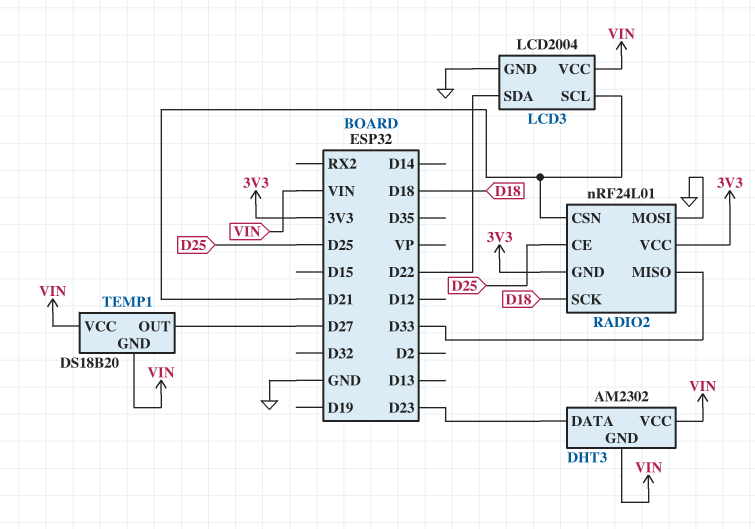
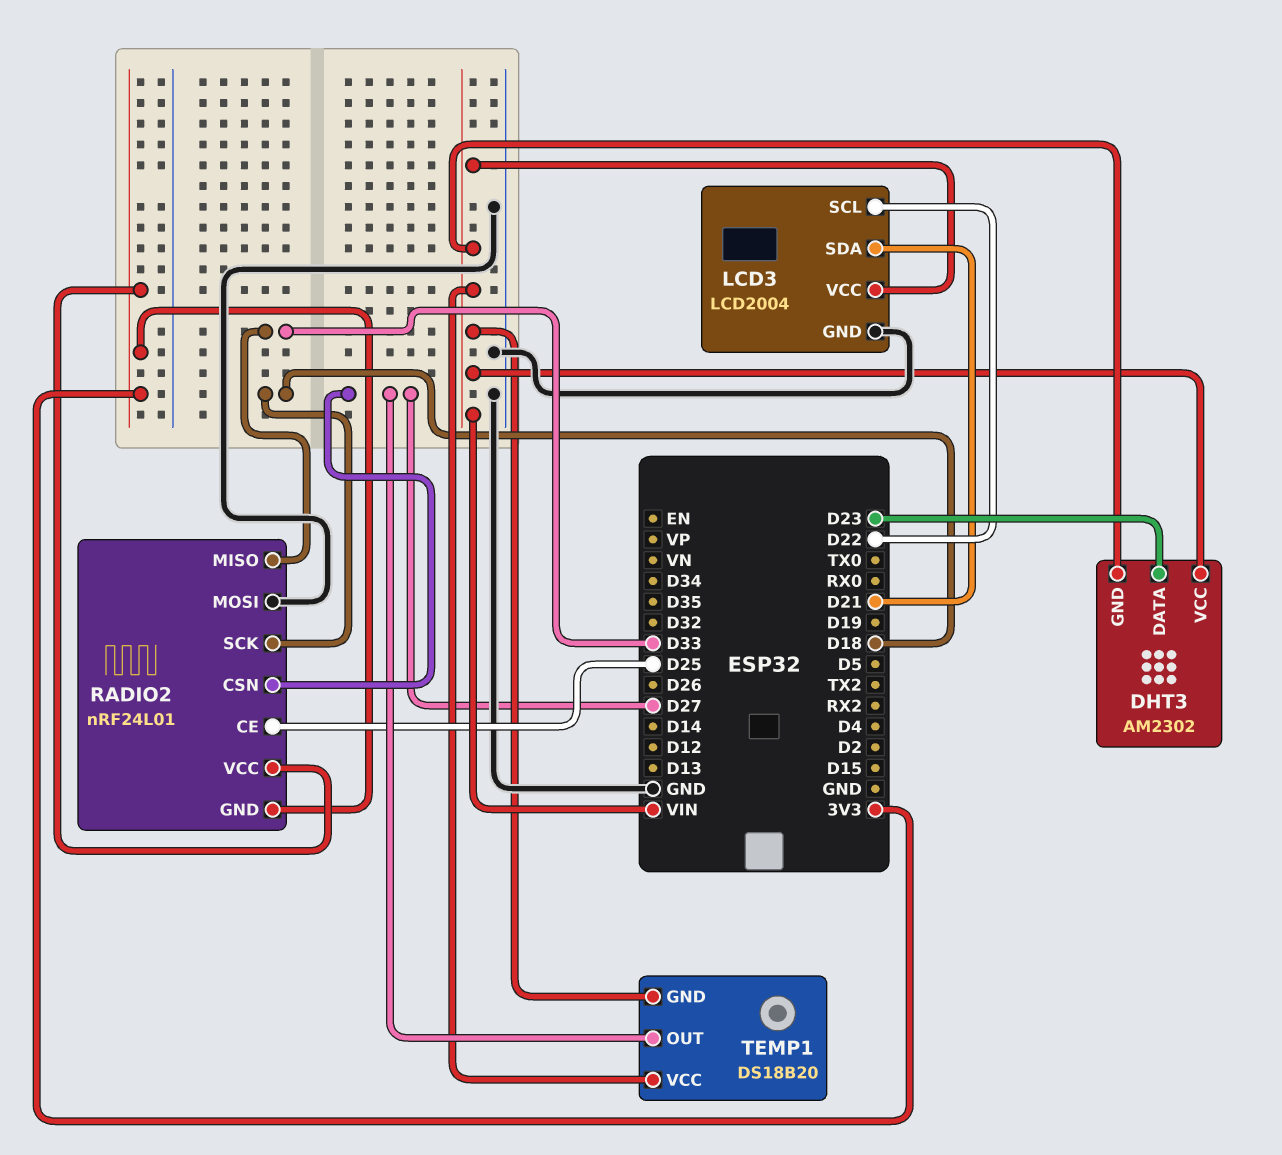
LCD3 pin SCL: D21 -> D22
LCD3 pin SDA: D22 -> D21
RADIO2 pin CSN: D21 -> D27

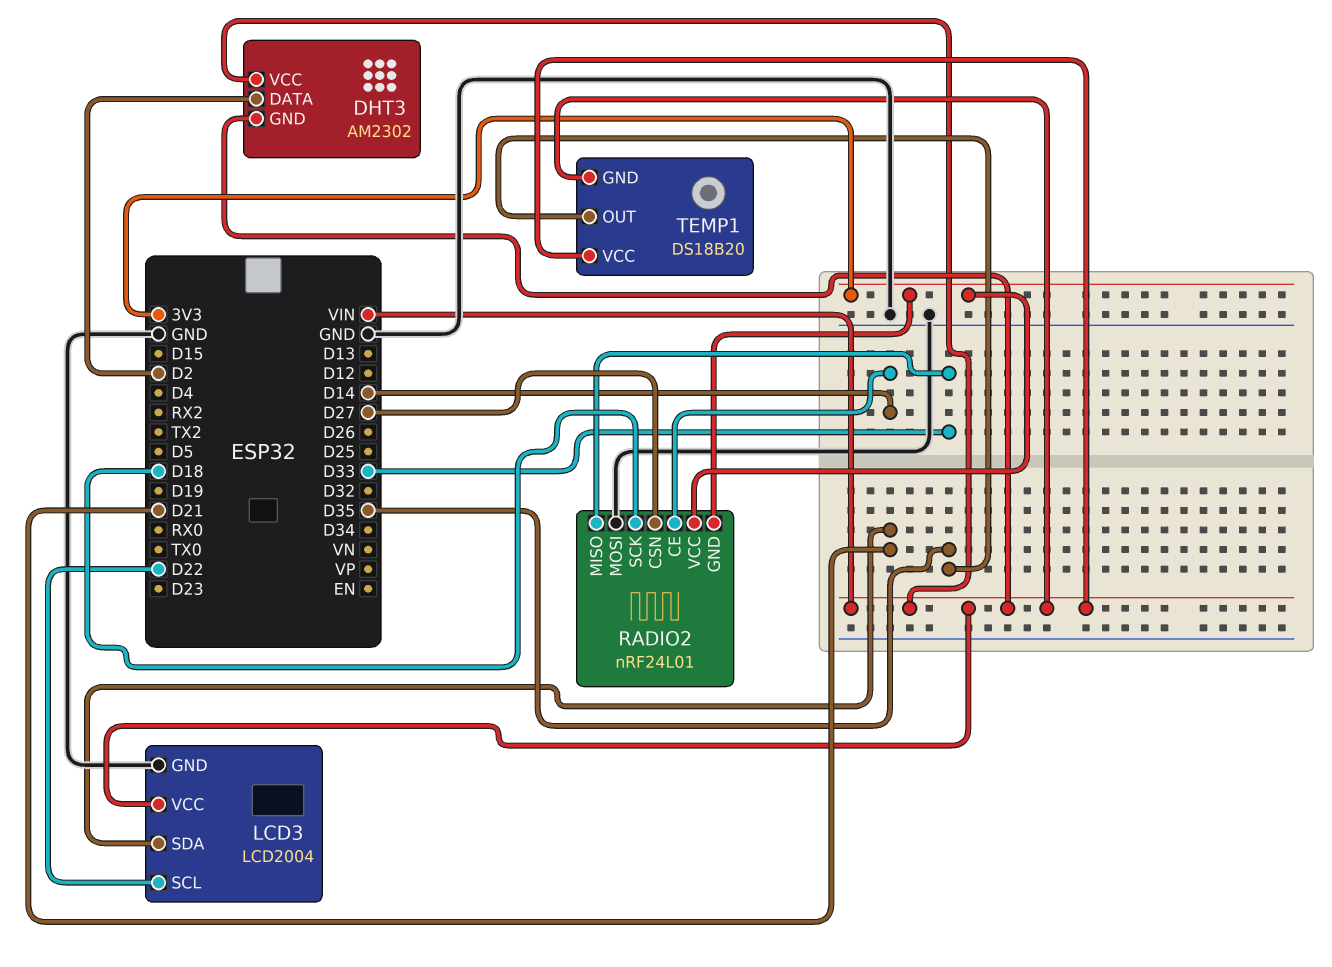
DHT3 pin DATA: D23 -> D2
RADIO2 pin CE: D25 -> D14
TEMP1 pin OUT: D27 -> D35

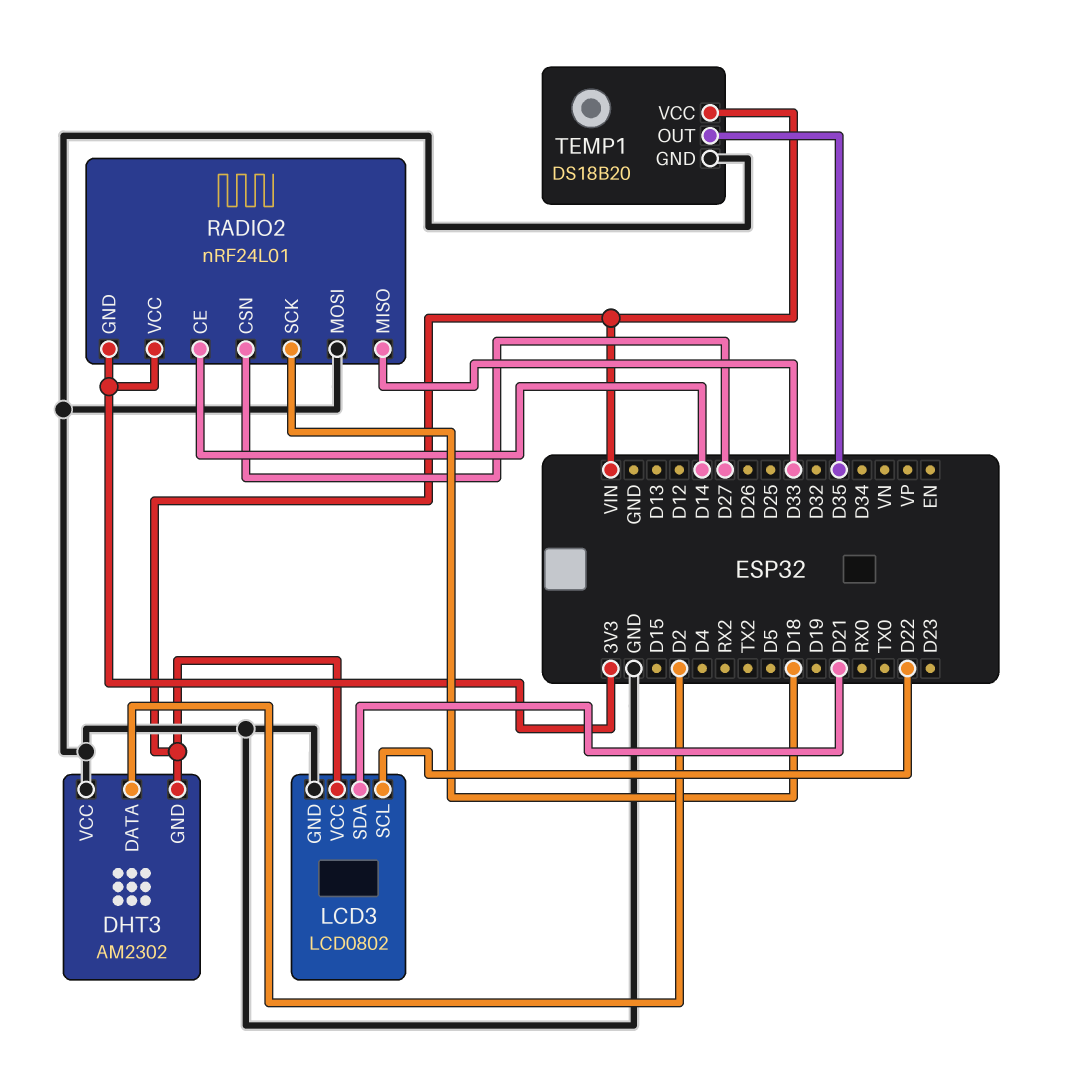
DHT3 pin VCC: VIN -> GND
LCD3: LCD2004 -> LCD0802
TEMP1 pin GND: VIN -> GND

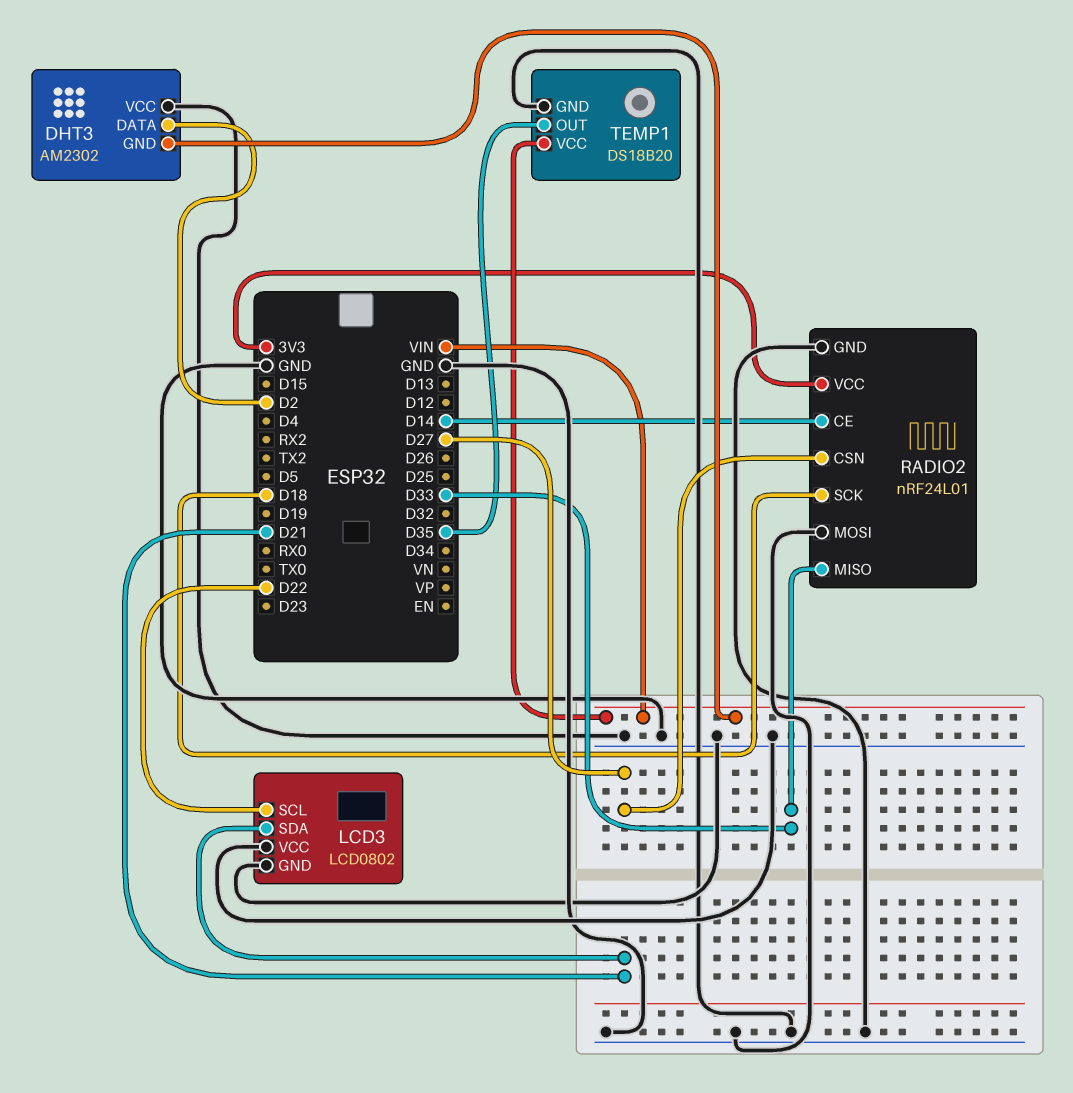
LCD3 pin VCC: VIN -> GND
RADIO2 pin GND: 3V3 -> GND

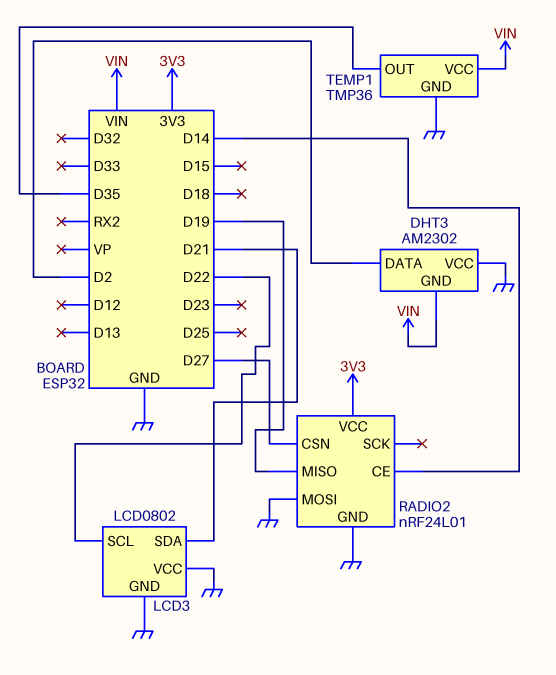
RADIO2 pin MISO: D33 -> D19
RADIO2 pin SCK: D18 -> none
TEMP1: DS18B20 -> TMP36

